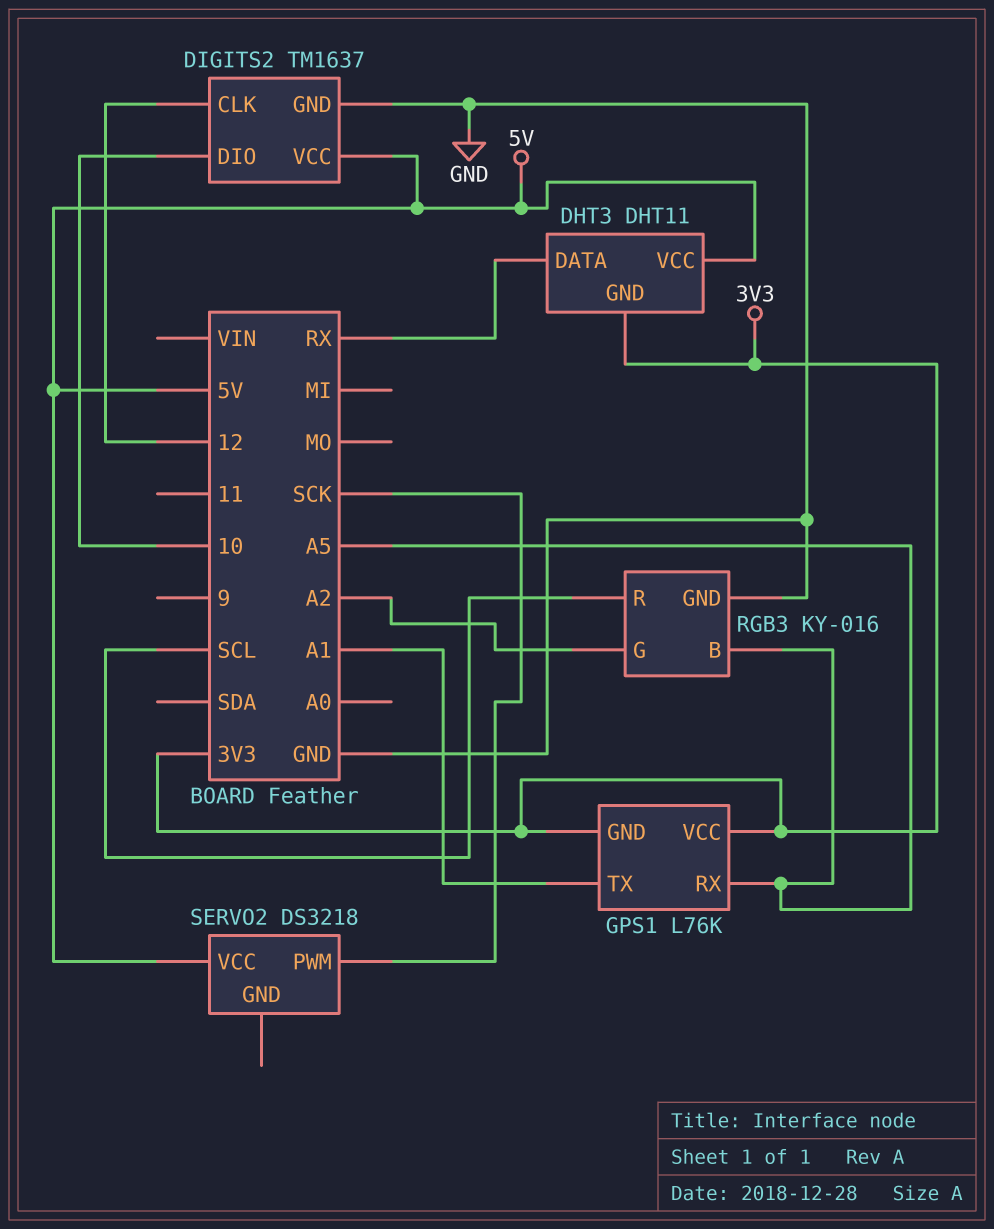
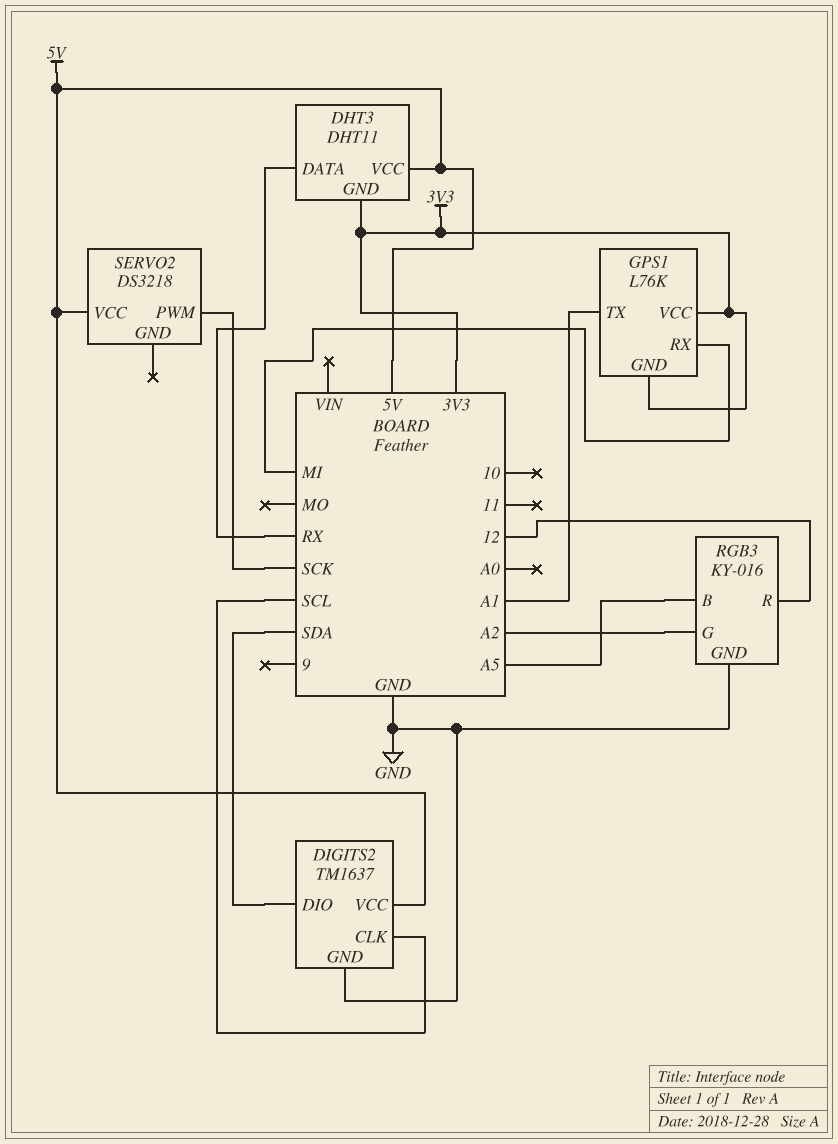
DIGITS2 pin CLK: 12 -> SCL
DIGITS2 pin DIO: 10 -> SDA
GPS1 pin RX: A5 -> MI
RGB3 pin R: SCL -> 12

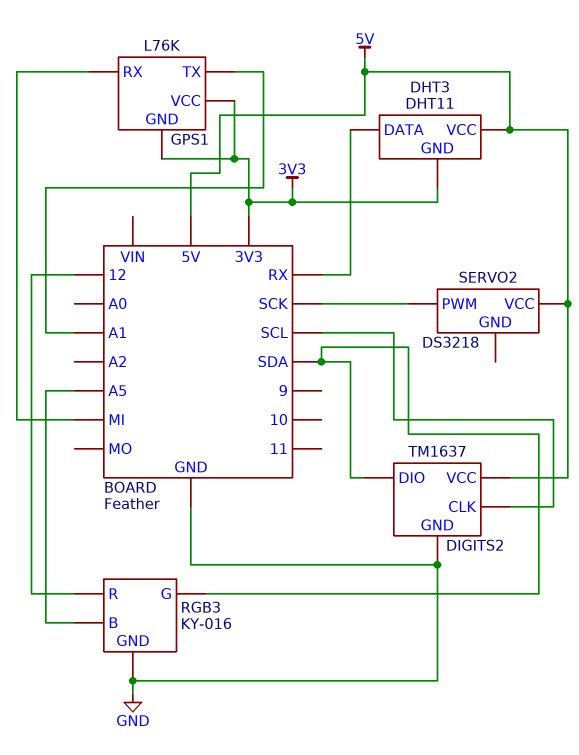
RGB3 pin G: A2 -> SDA

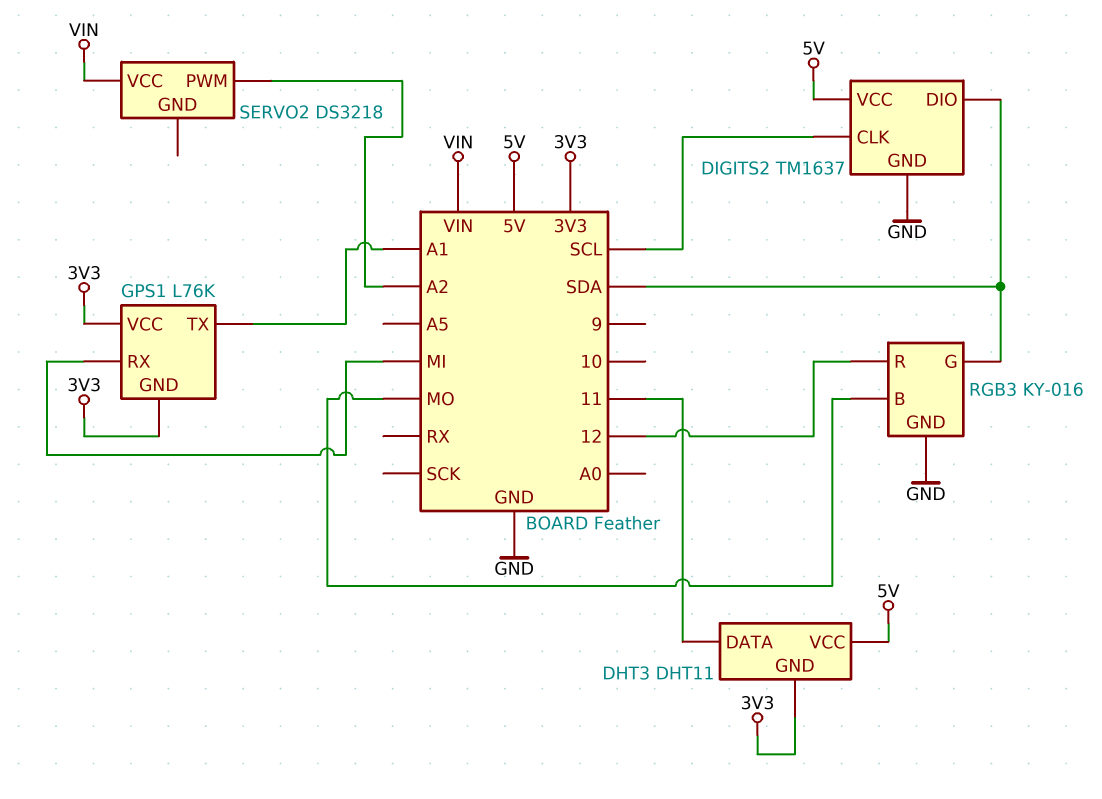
DHT3 pin DATA: RX -> 11
RGB3 pin B: A5 -> MO
SERVO2 pin PWM: SCK -> A2
SERVO2 pin VCC: 5V -> VIN

